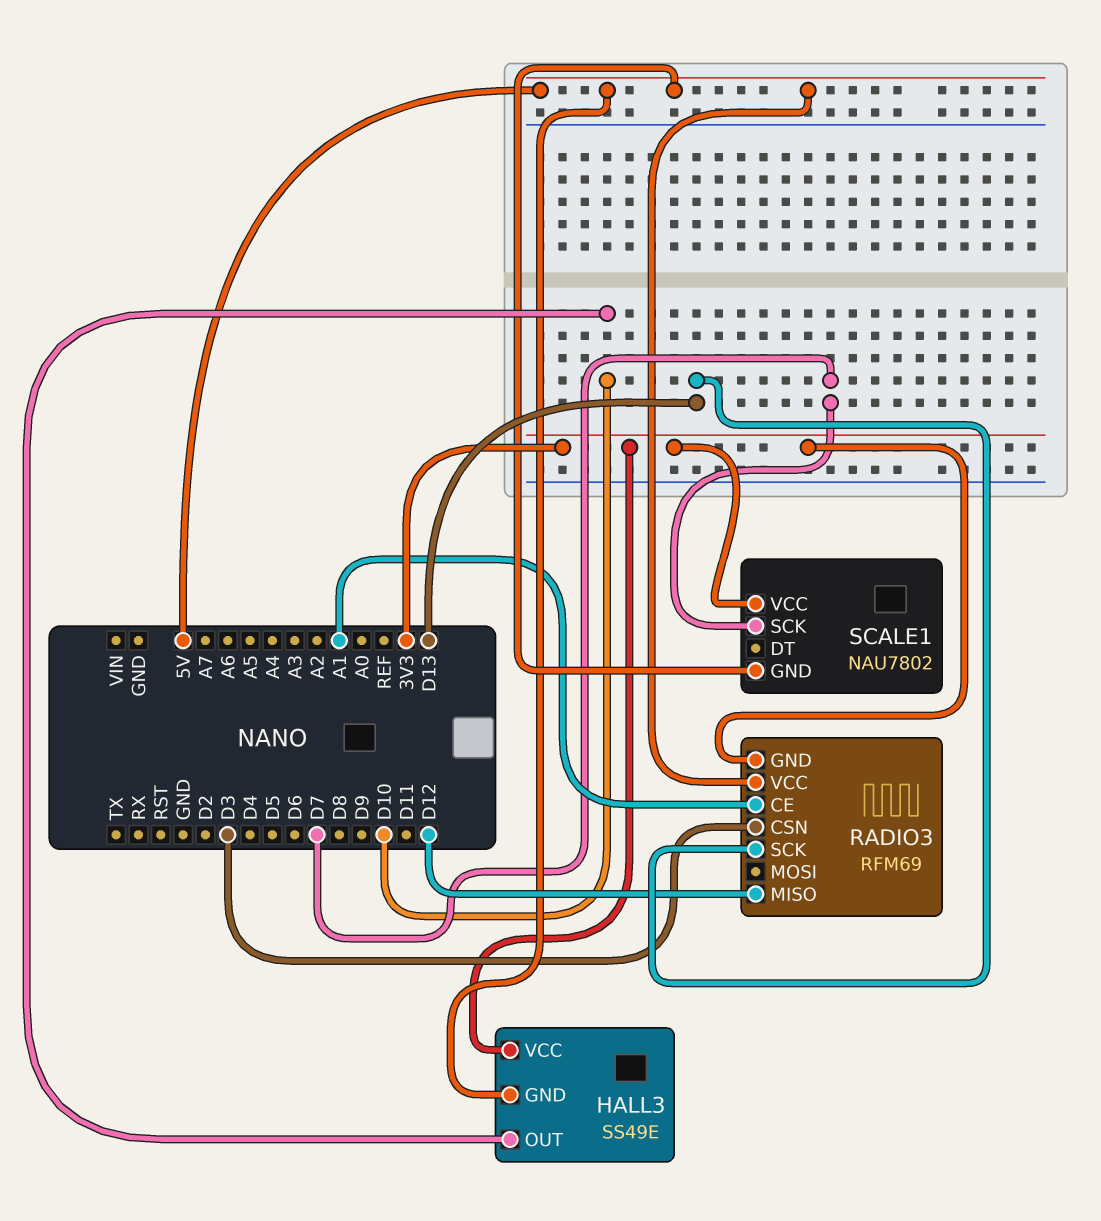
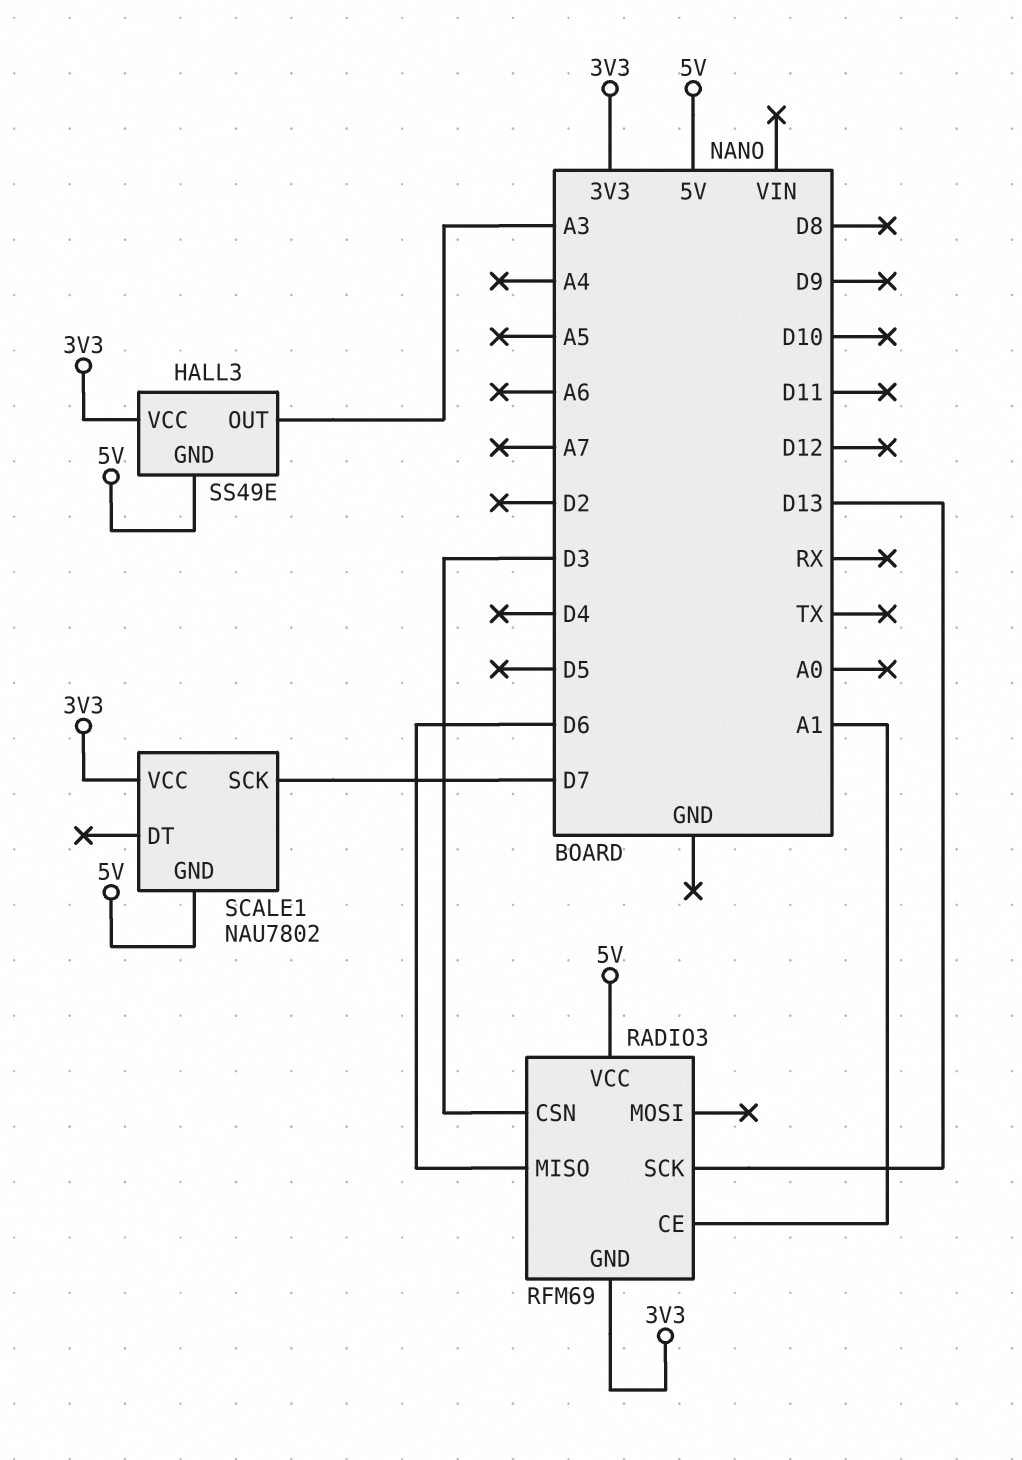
HALL3 pin OUT: D10 -> A3
RADIO3 pin MISO: D12 -> D6

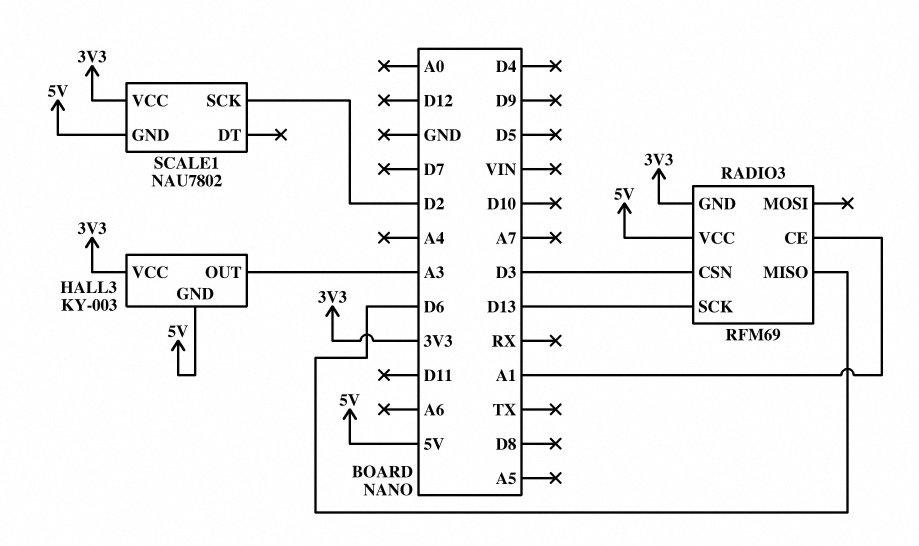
HALL3: SS49E -> KY-003
SCALE1 pin SCK: D7 -> D2

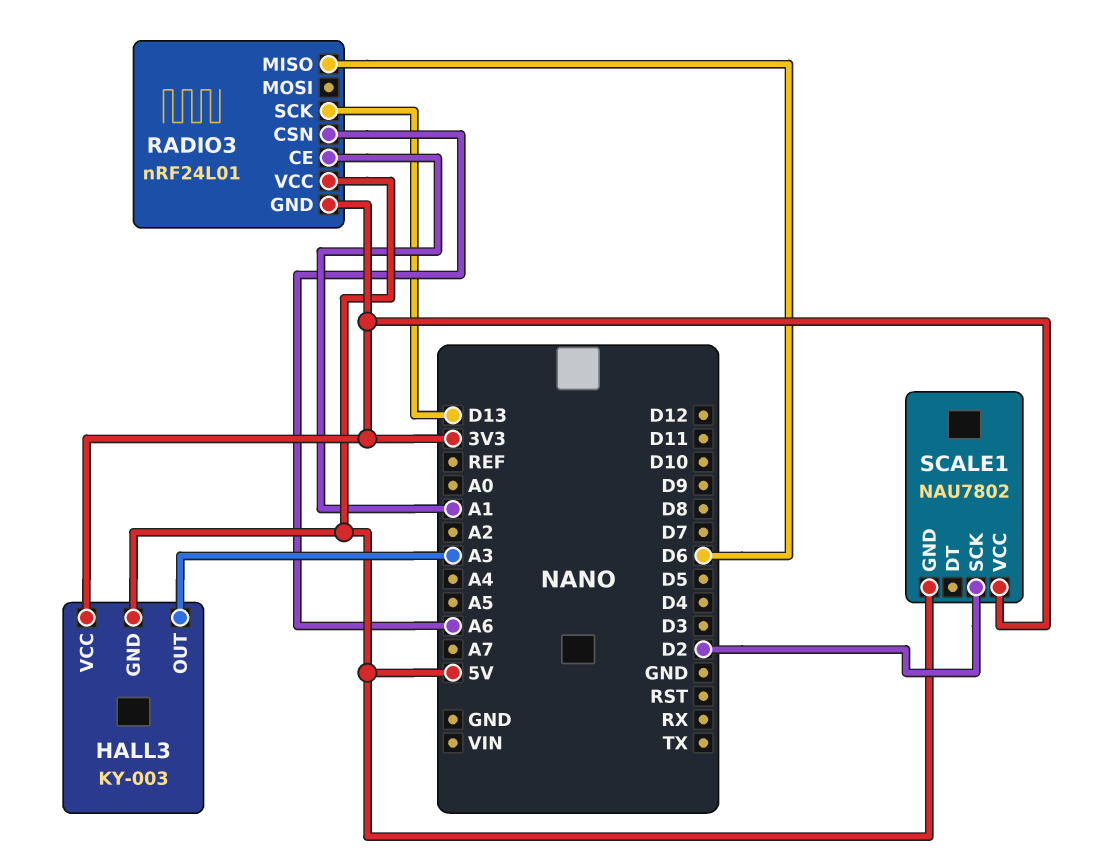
RADIO3: RFM69 -> nRF24L01
RADIO3 pin CSN: D3 -> A6

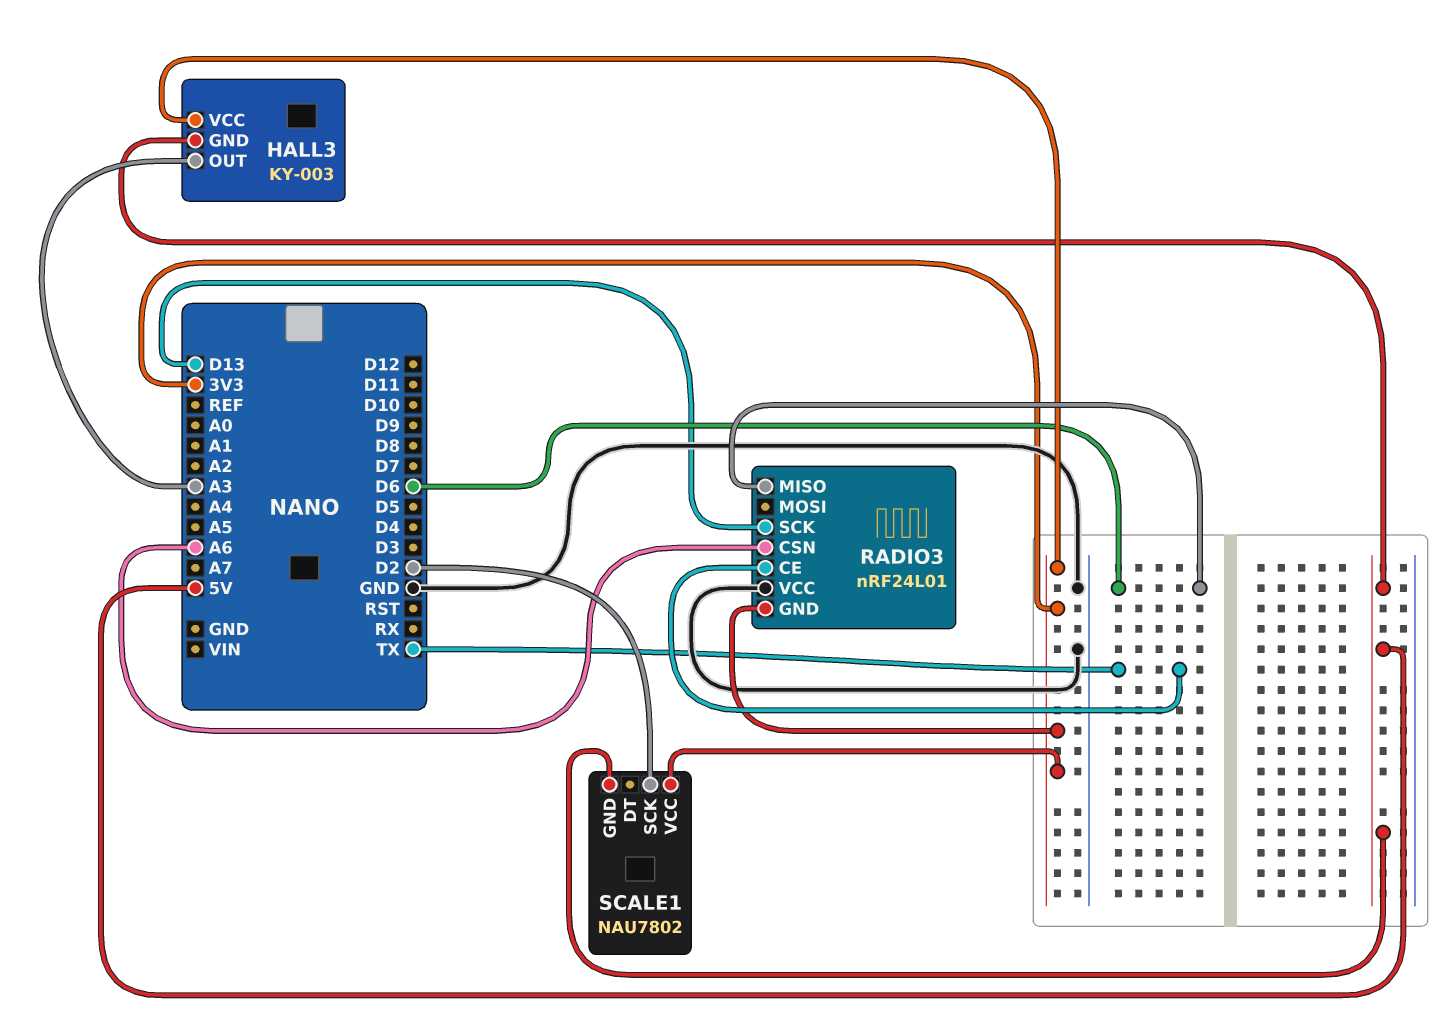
RADIO3 pin CE: A1 -> TX
RADIO3 pin VCC: 5V -> GND

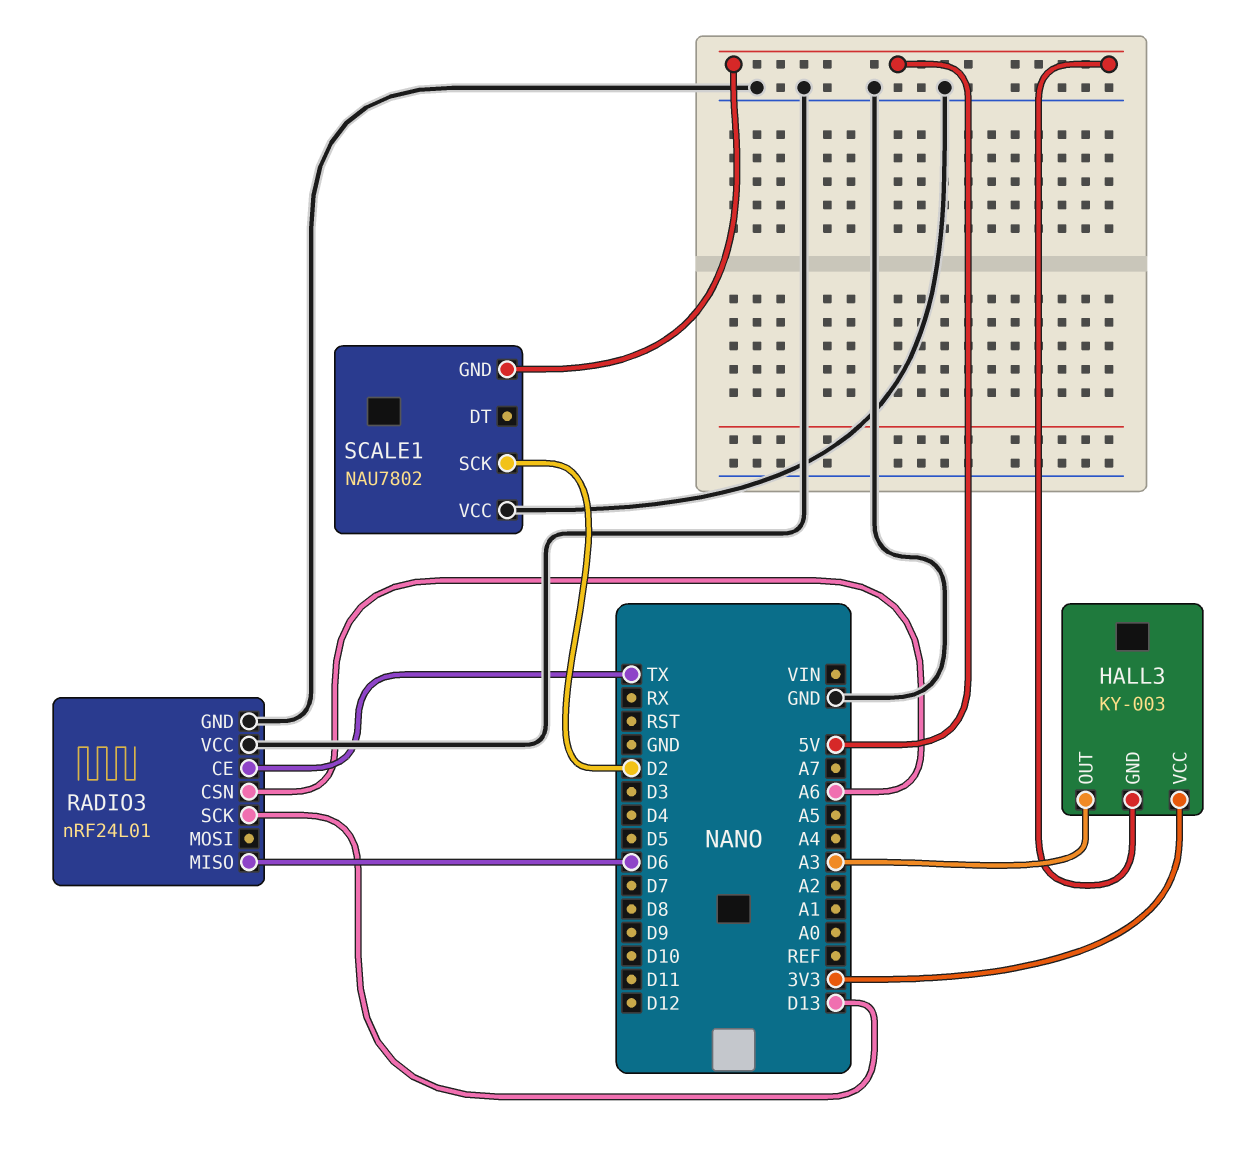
RADIO3 pin GND: 3V3 -> GND
SCALE1 pin VCC: 3V3 -> GND

